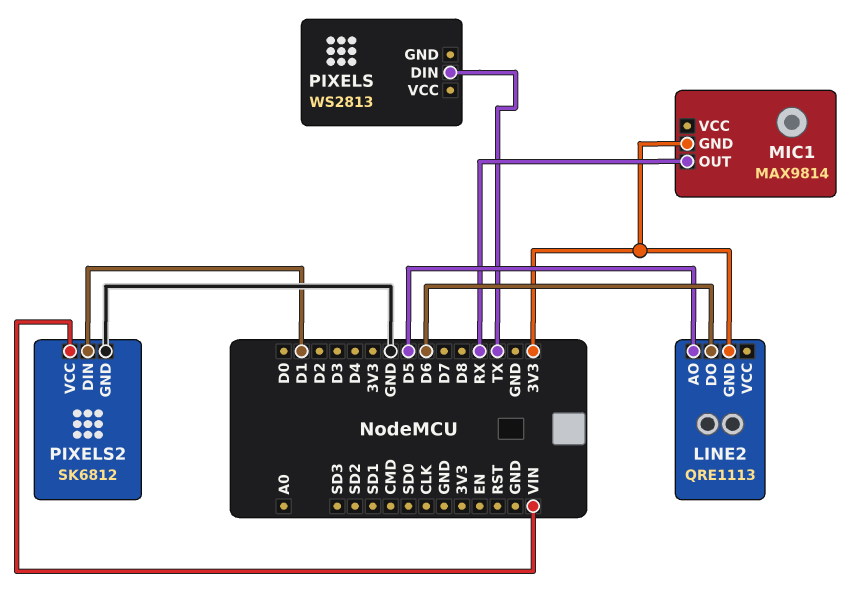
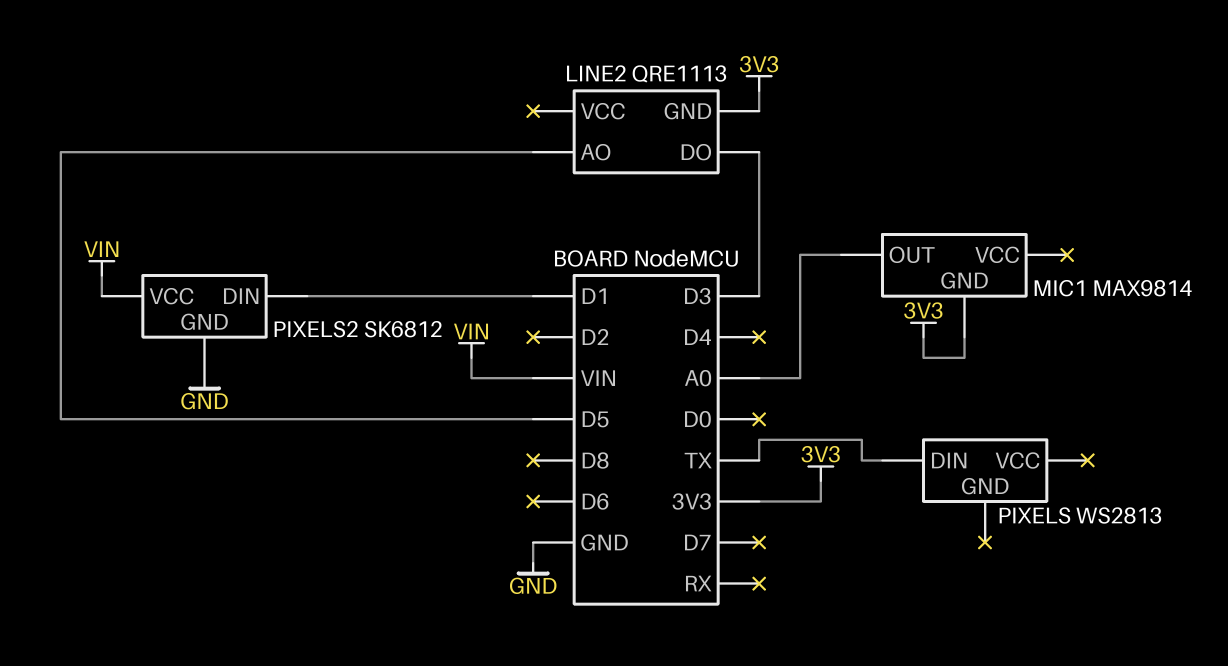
LINE2 pin DO: D6 -> D3
MIC1 pin OUT: RX -> A0

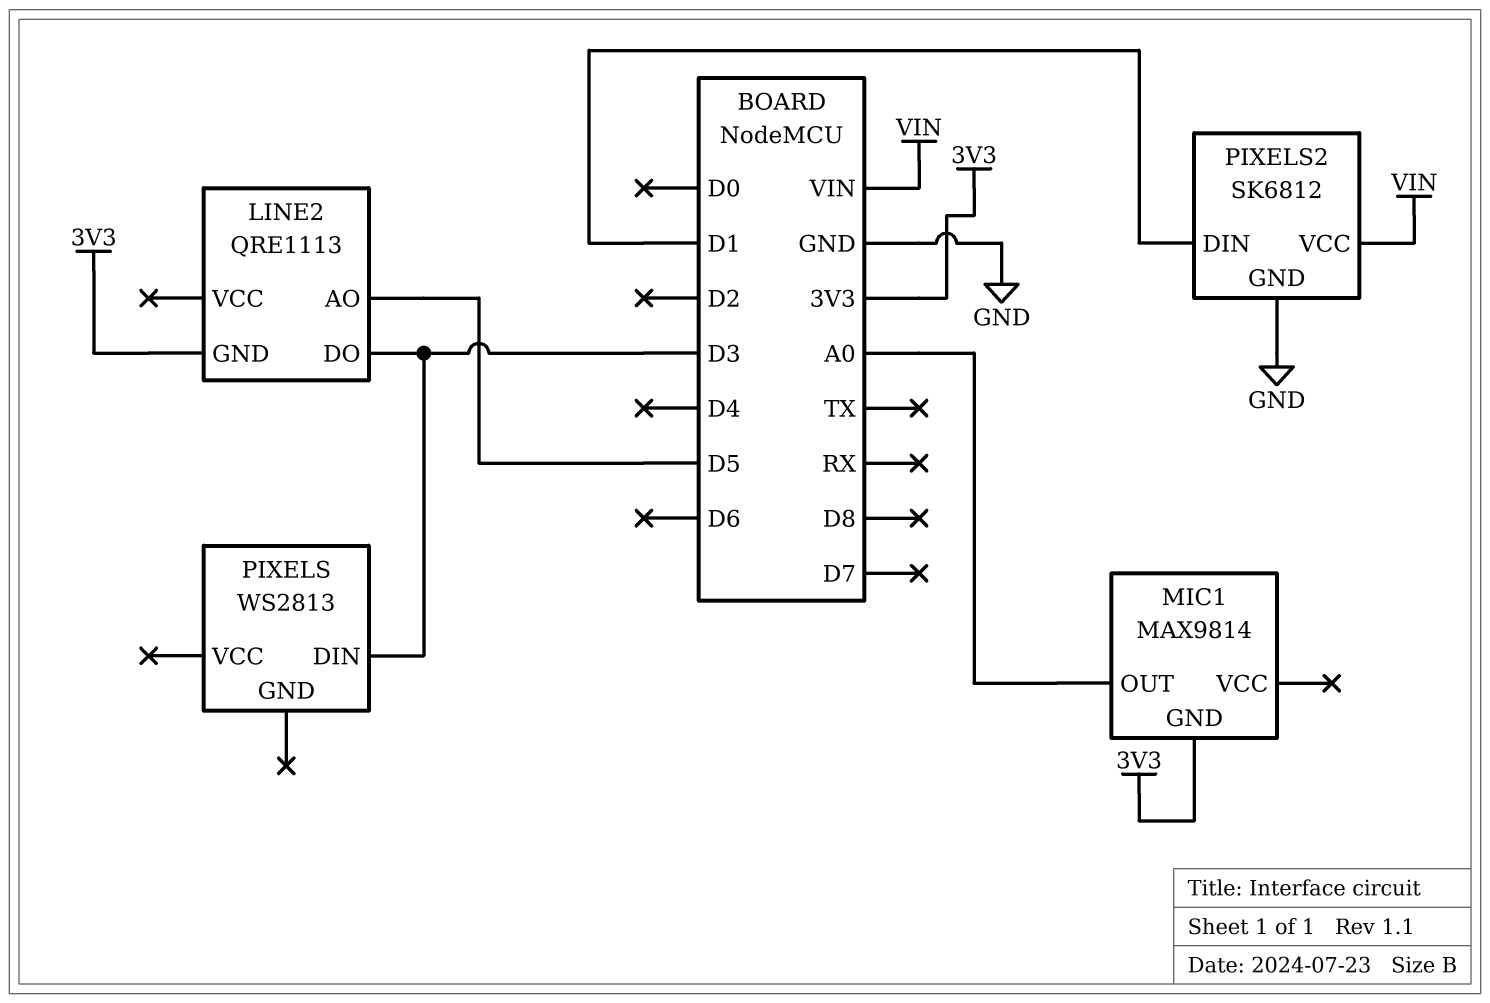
PIXELS pin DIN: TX -> D3

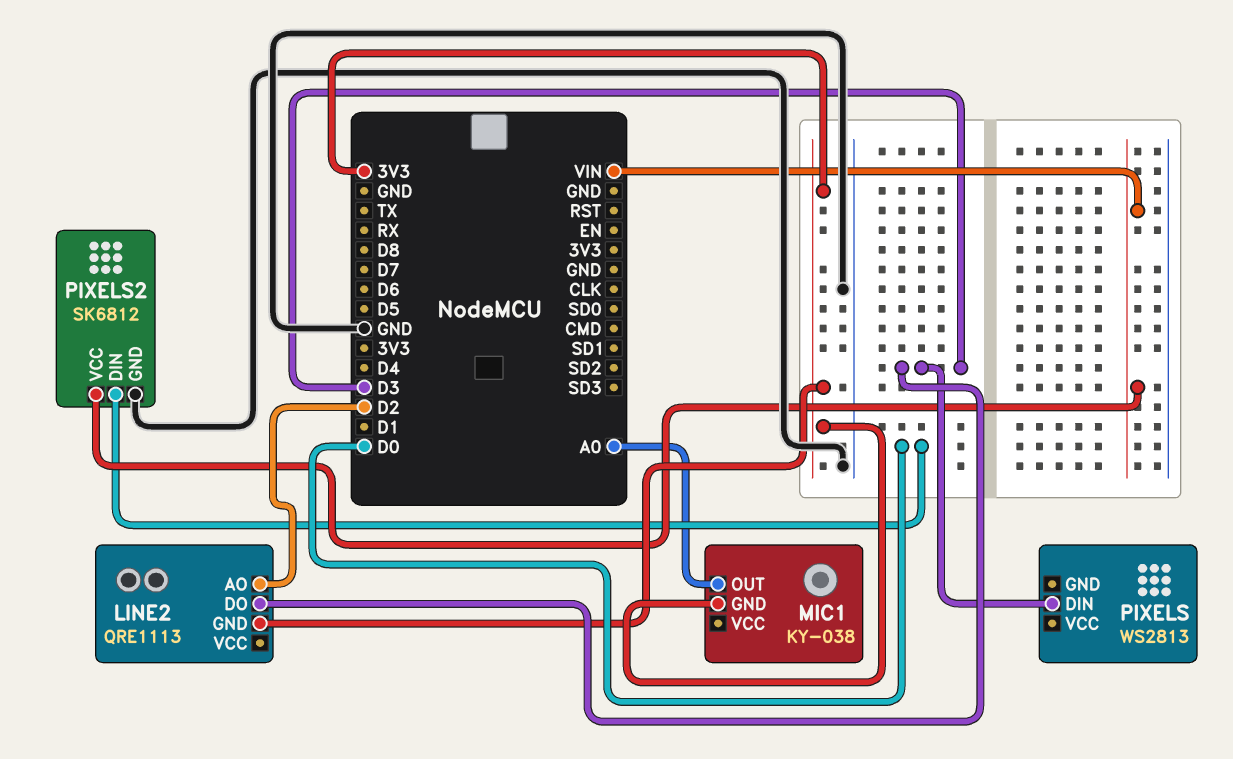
LINE2 pin AO: D5 -> D2
MIC1: MAX9814 -> KY-038
PIXELS2 pin DIN: D1 -> D0

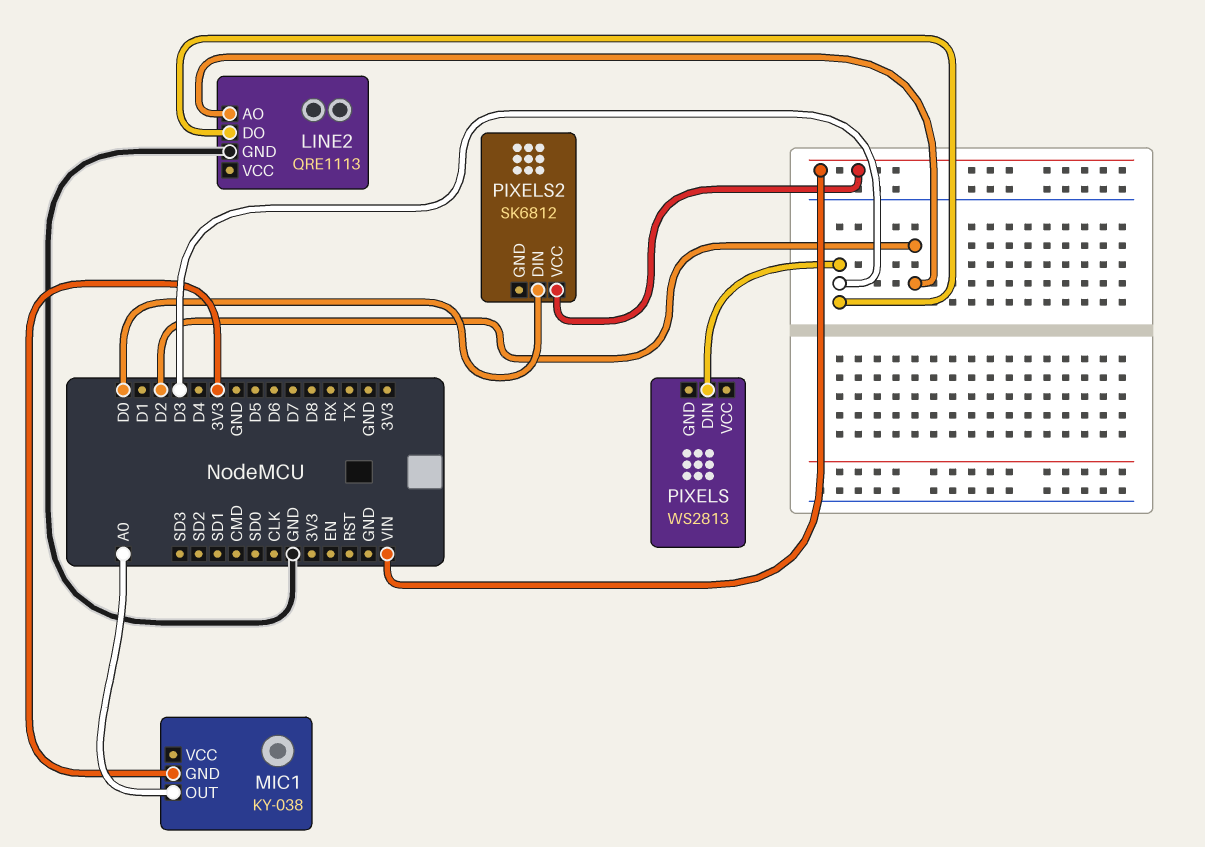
LINE2 pin GND: 3V3 -> GND
PIXELS2 pin GND: GND -> none

